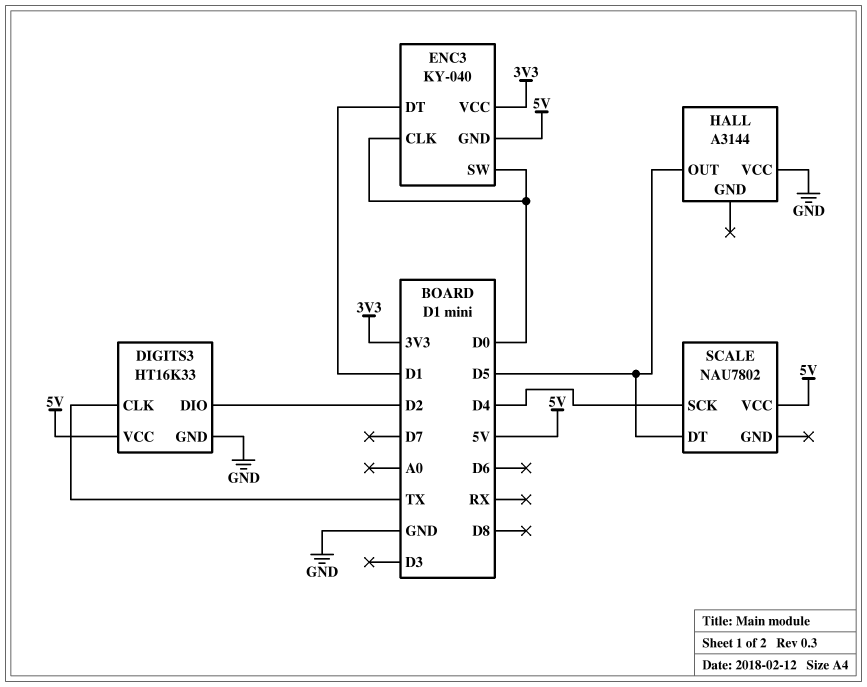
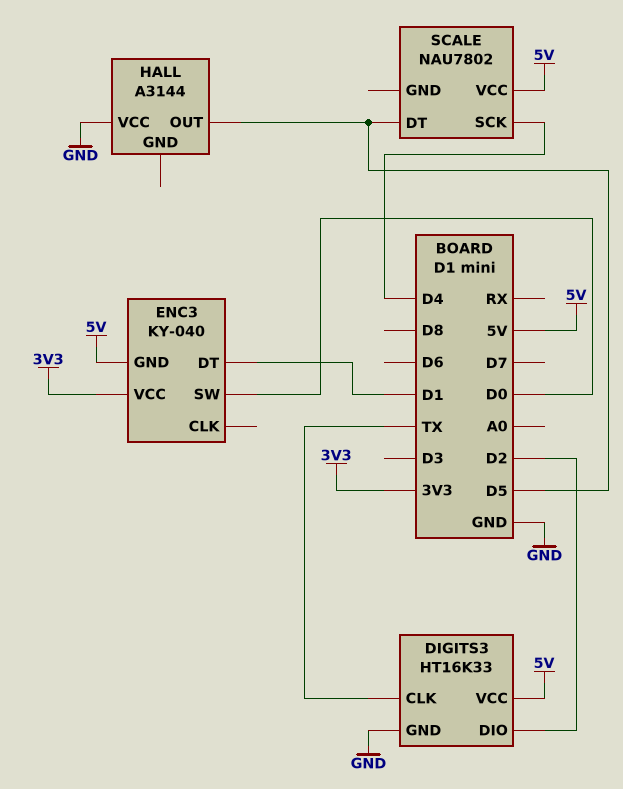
ENC3 pin CLK: D0 -> none

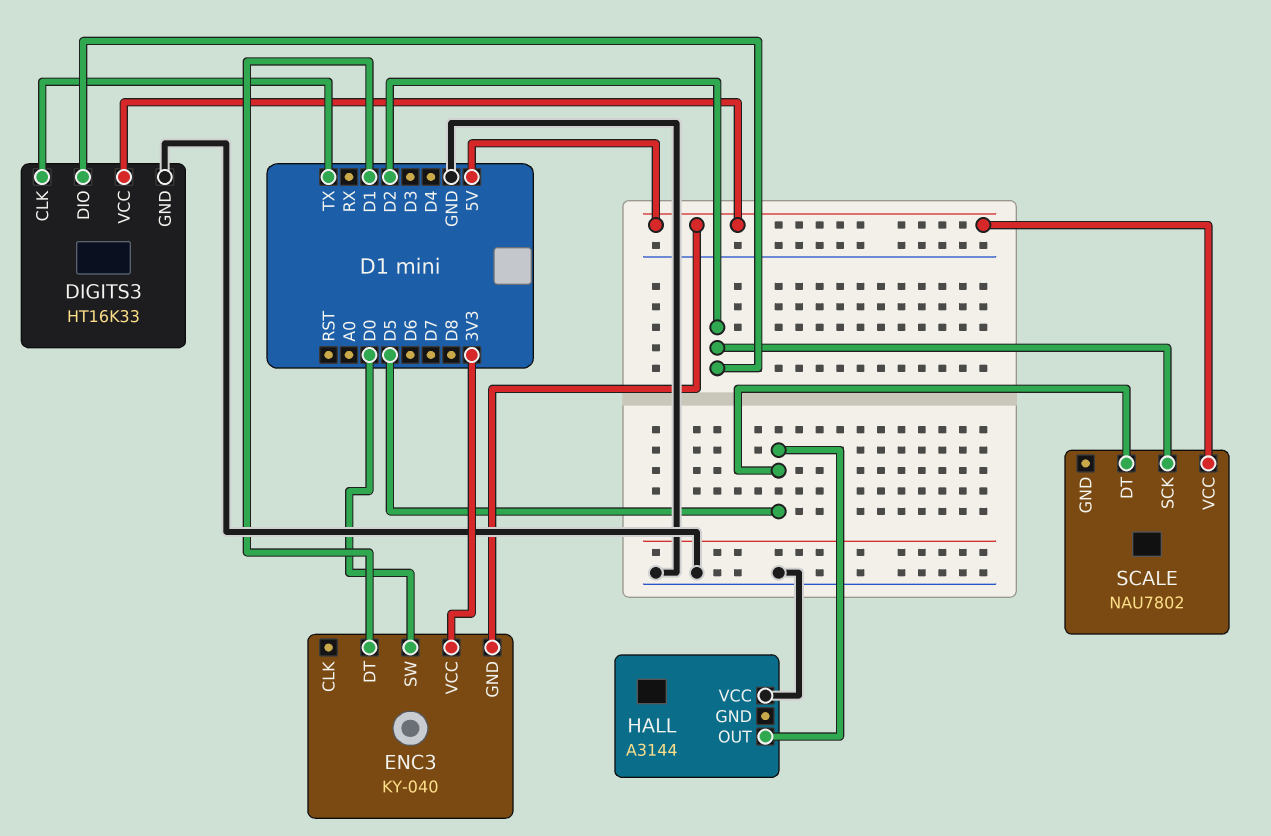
SCALE pin SCK: D4 -> D2

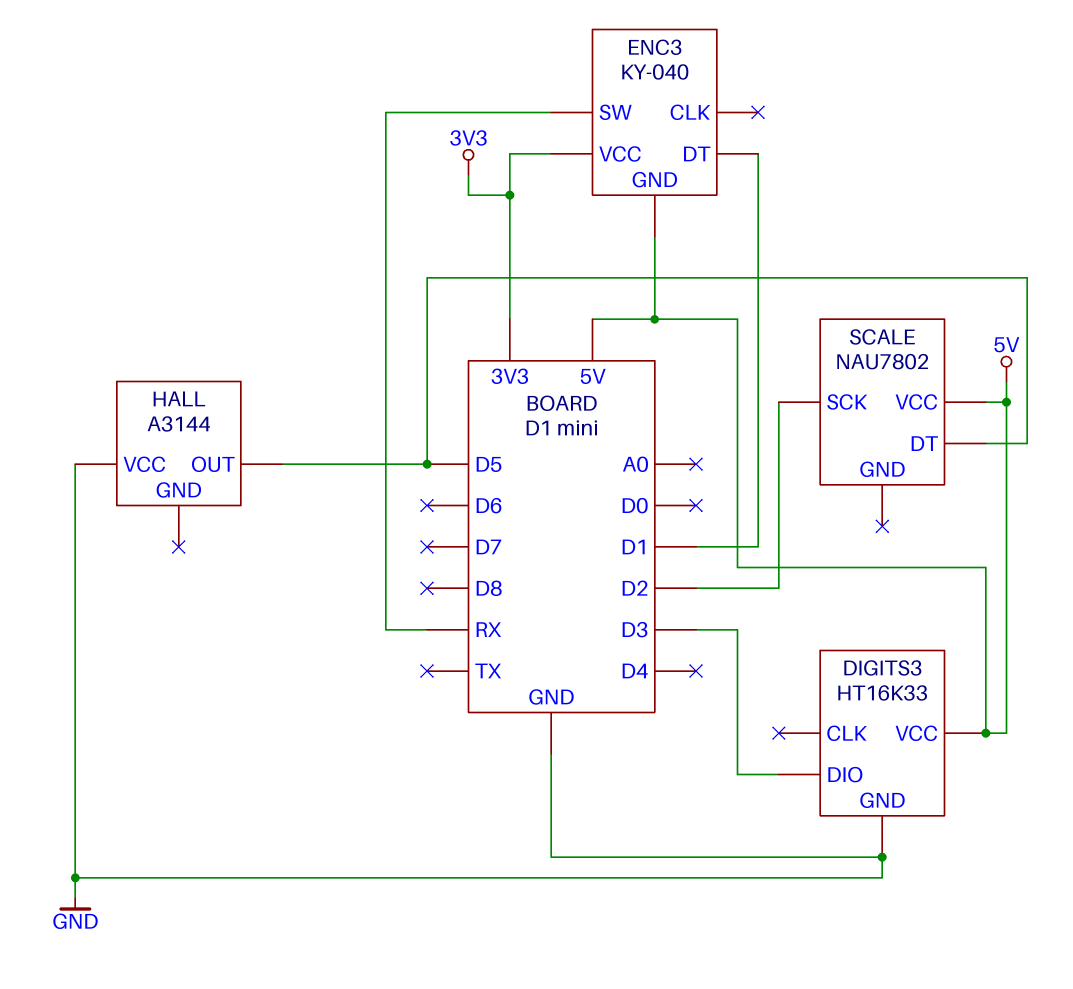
DIGITS3 pin CLK: TX -> none
DIGITS3 pin DIO: D2 -> D3
ENC3 pin SW: D0 -> RX

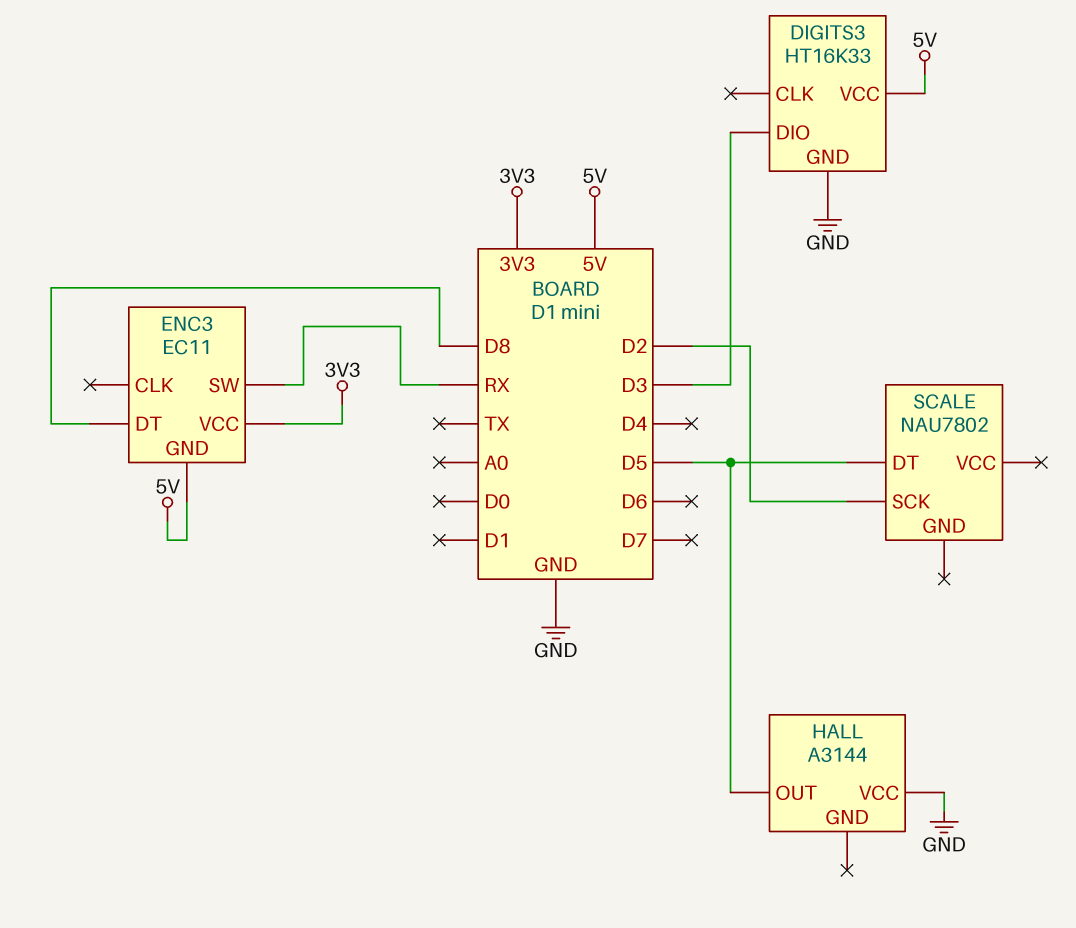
ENC3: KY-040 -> EC11
ENC3 pin DT: D1 -> D8
SCALE pin VCC: 5V -> none

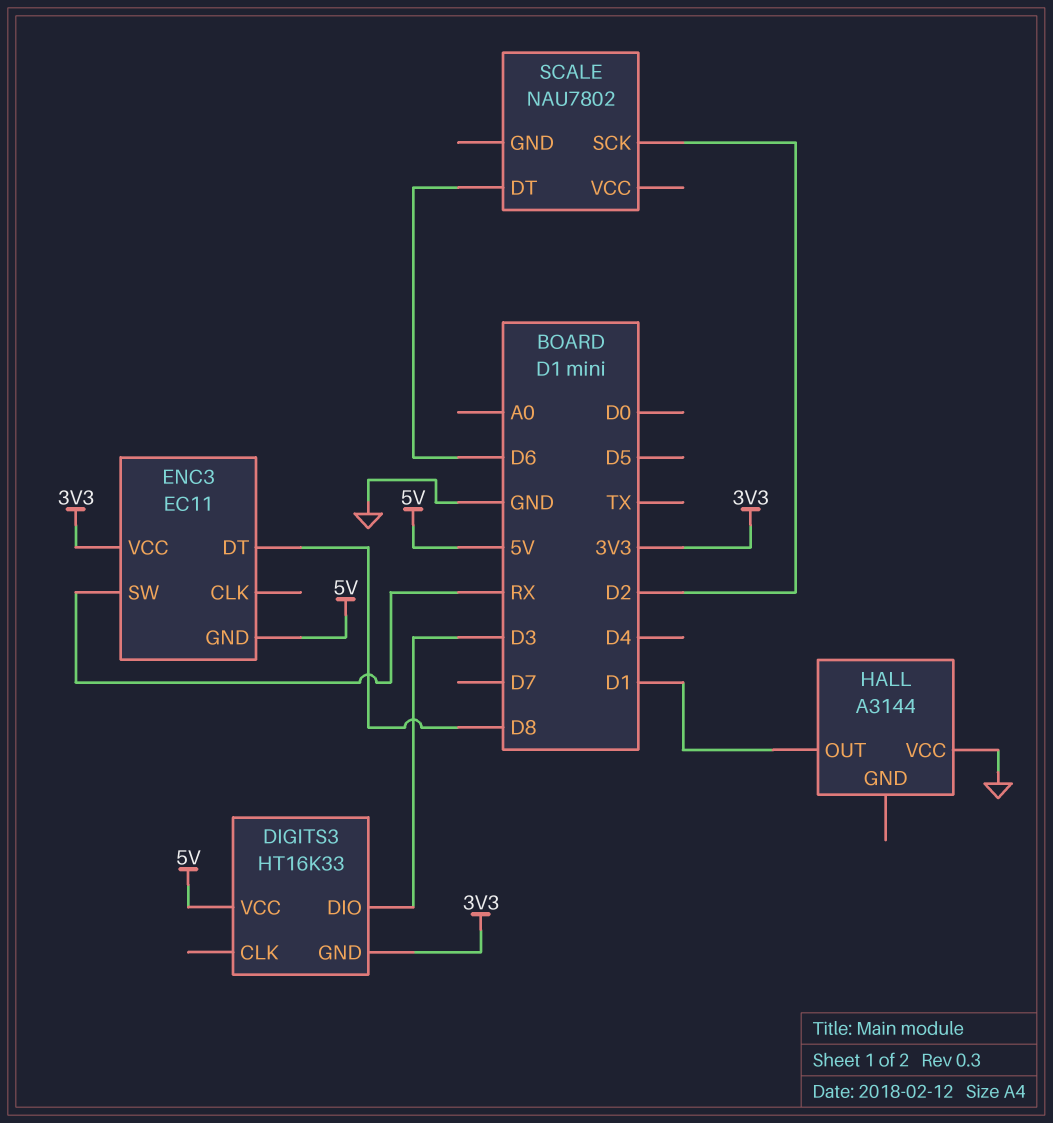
DIGITS3 pin GND: GND -> 3V3
HALL pin OUT: D5 -> D1
SCALE pin DT: D5 -> D6

